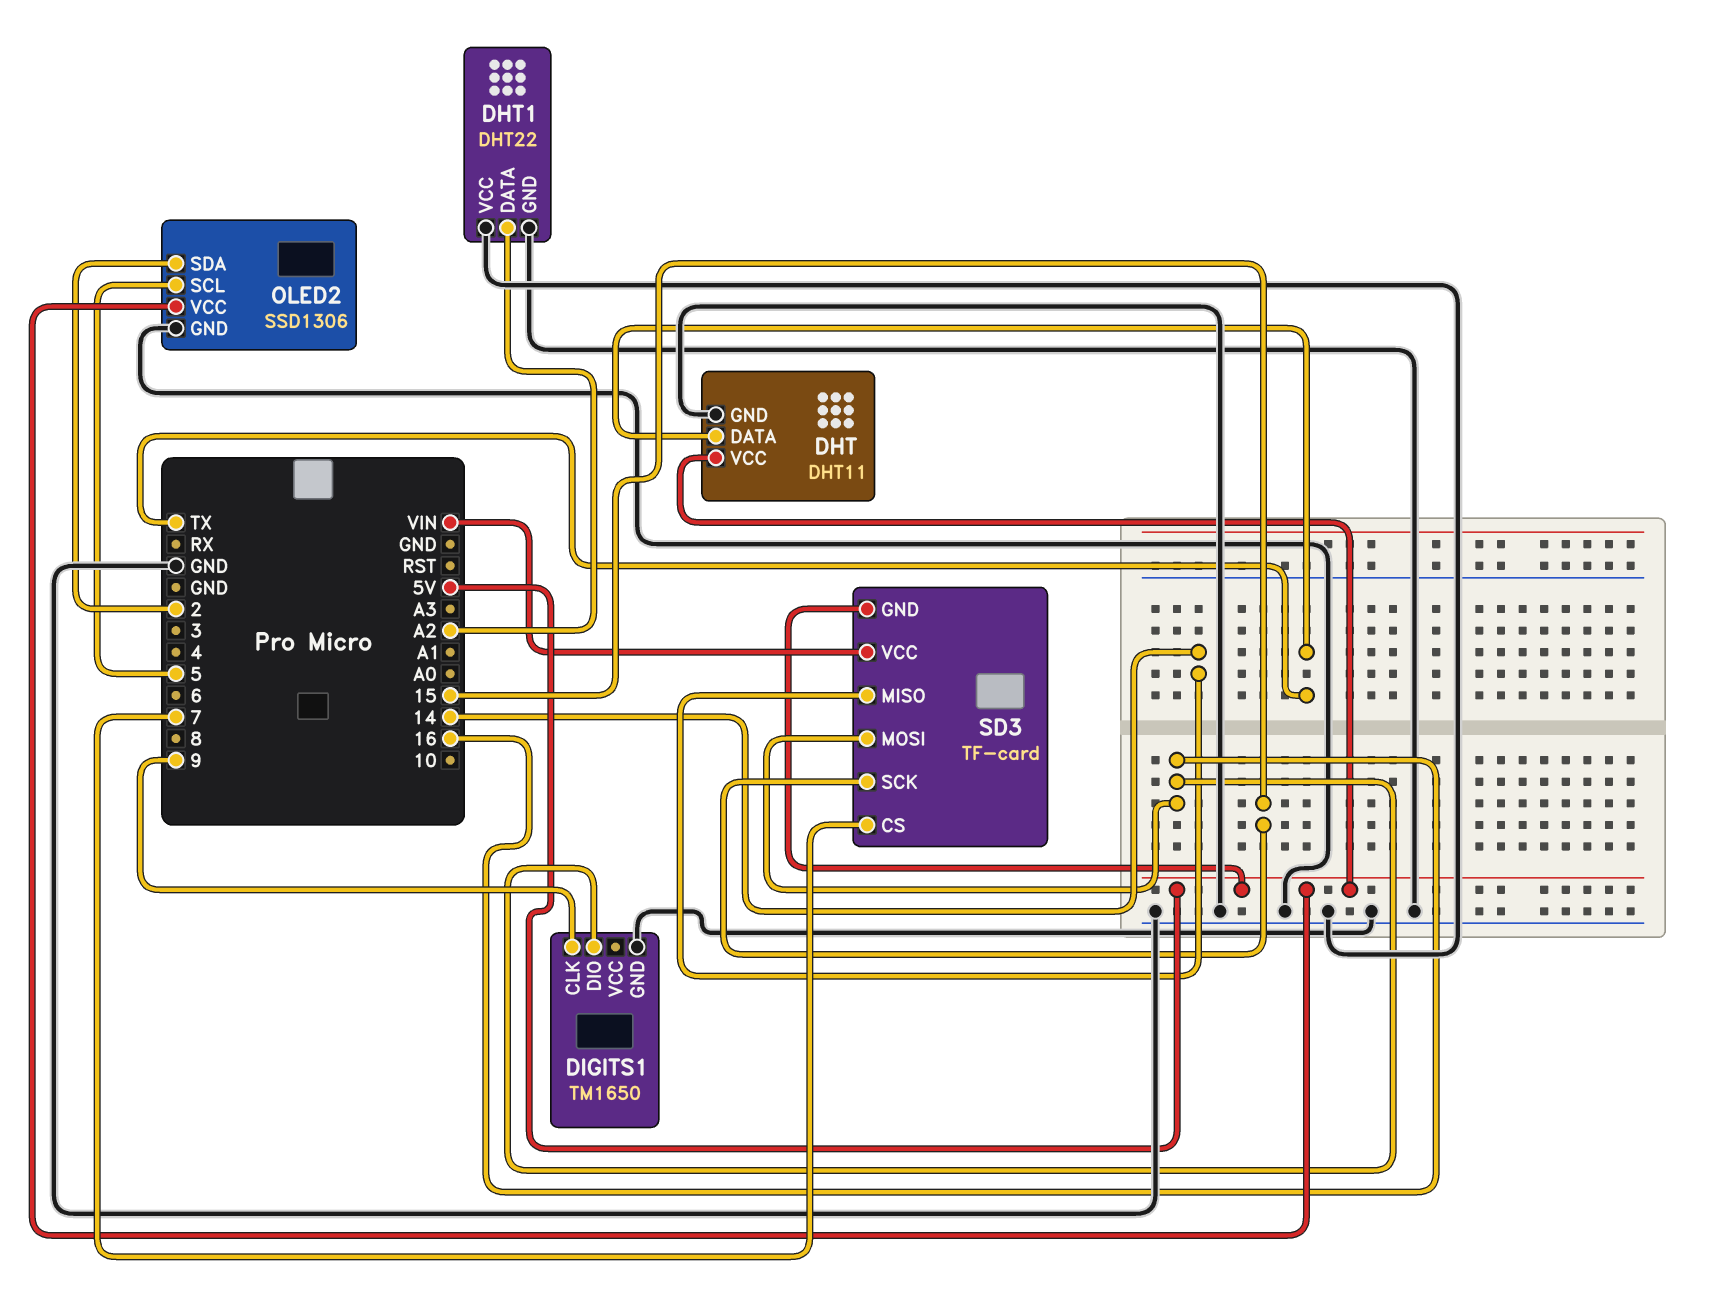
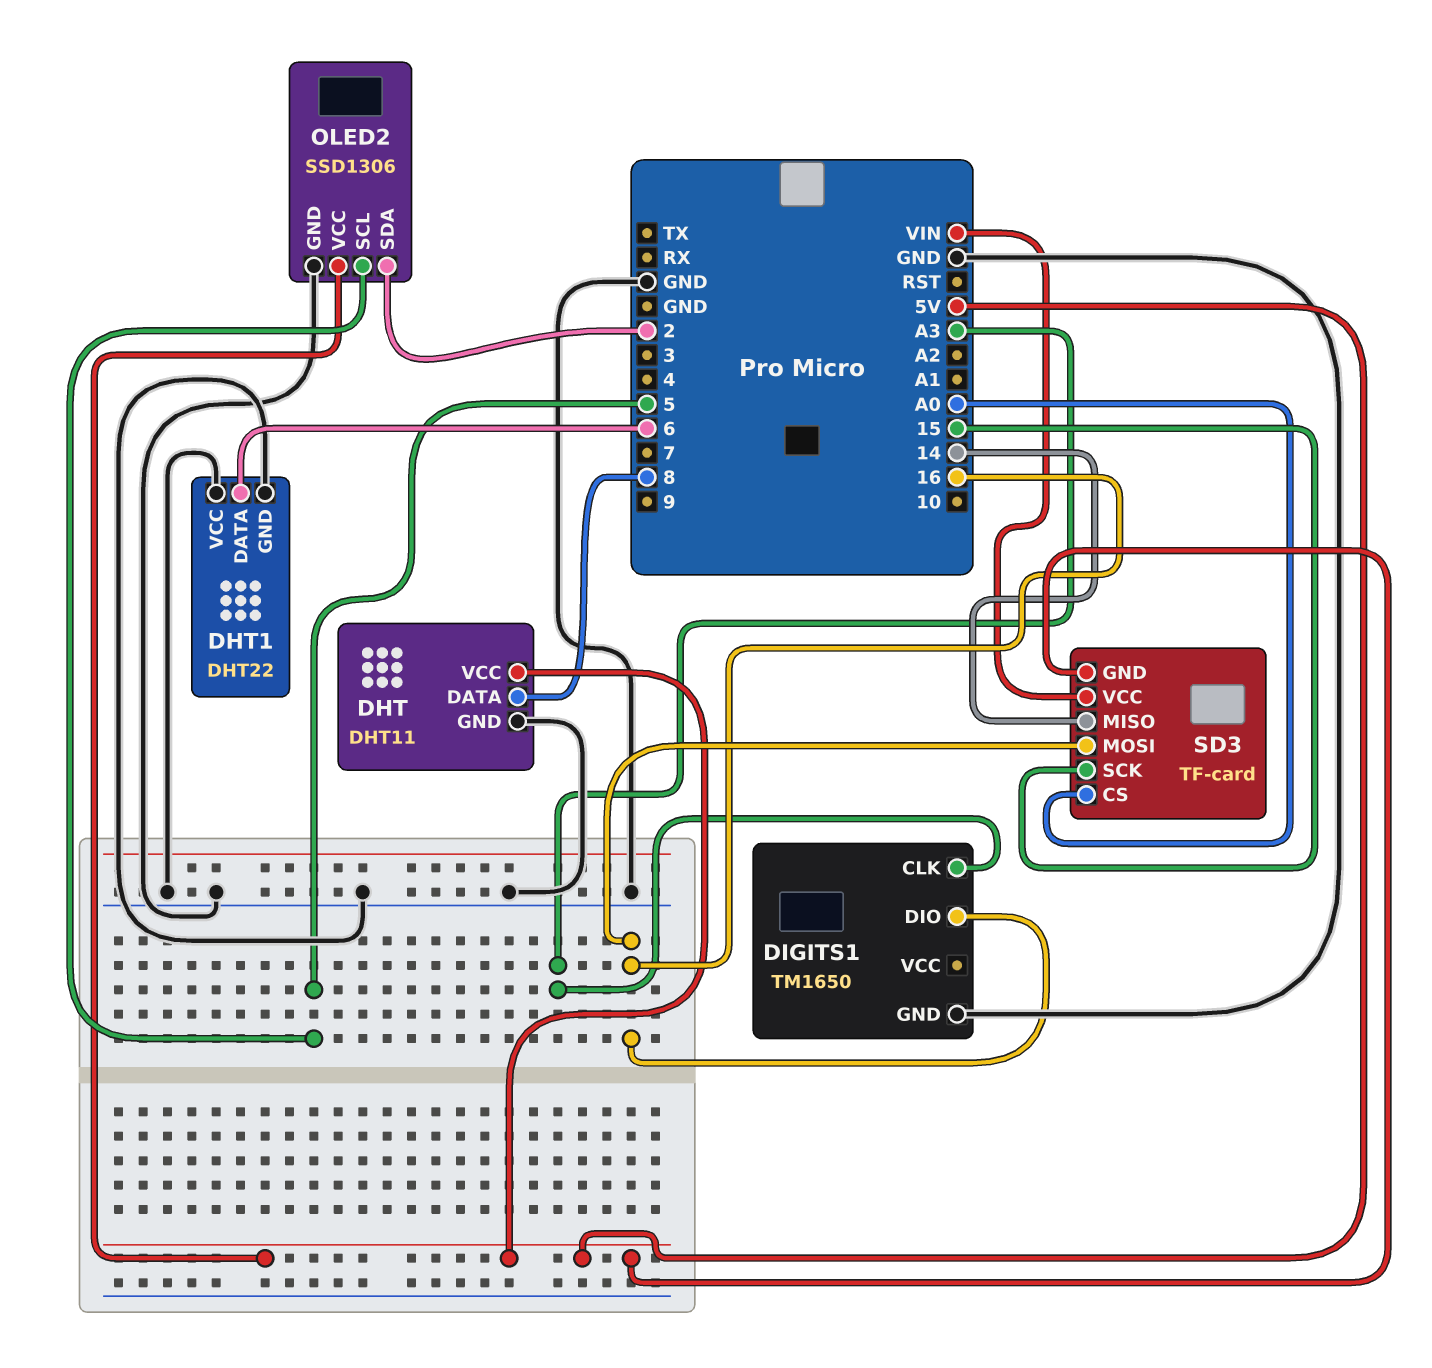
DHT pin DATA: TX -> 8
DHT1 pin DATA: A2 -> 6
DIGITS1 pin CLK: 9 -> A3
SD3 pin CS: 7 -> A0

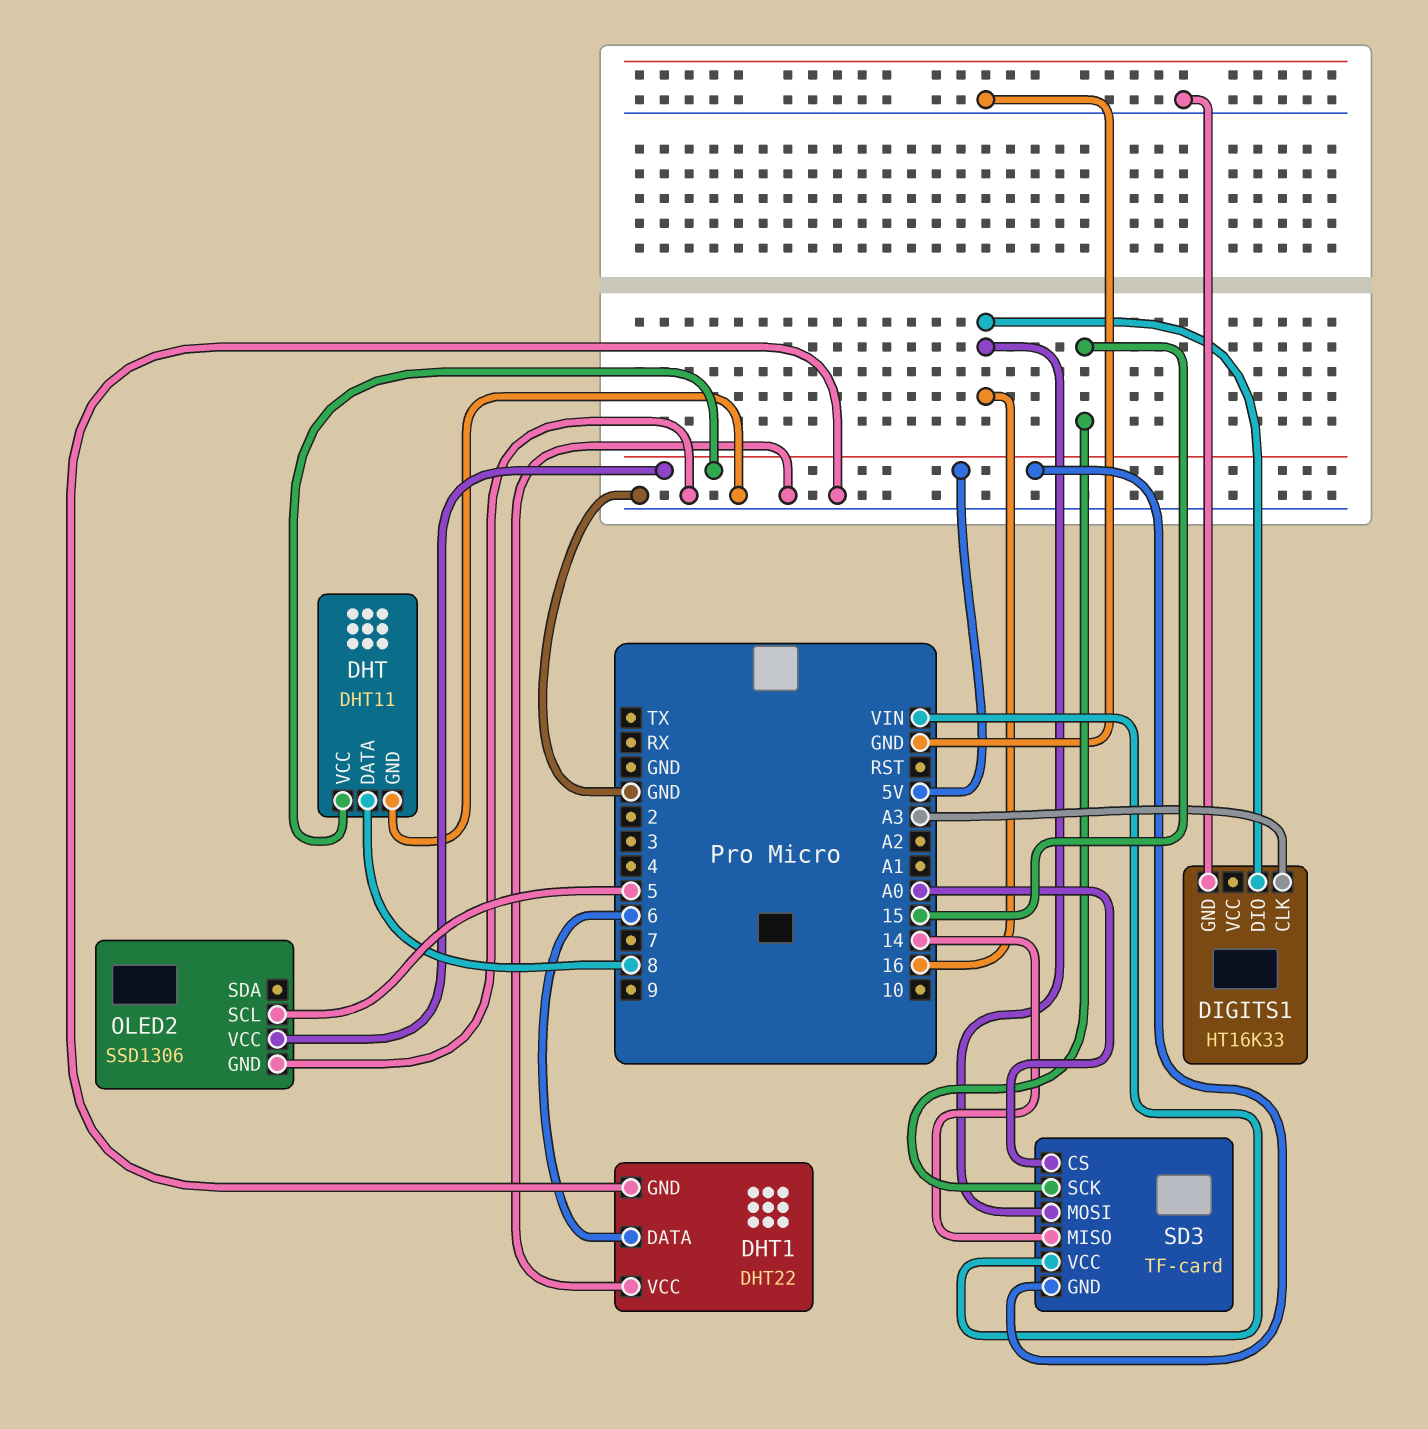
DIGITS1: TM1650 -> HT16K33
OLED2 pin SDA: 2 -> none

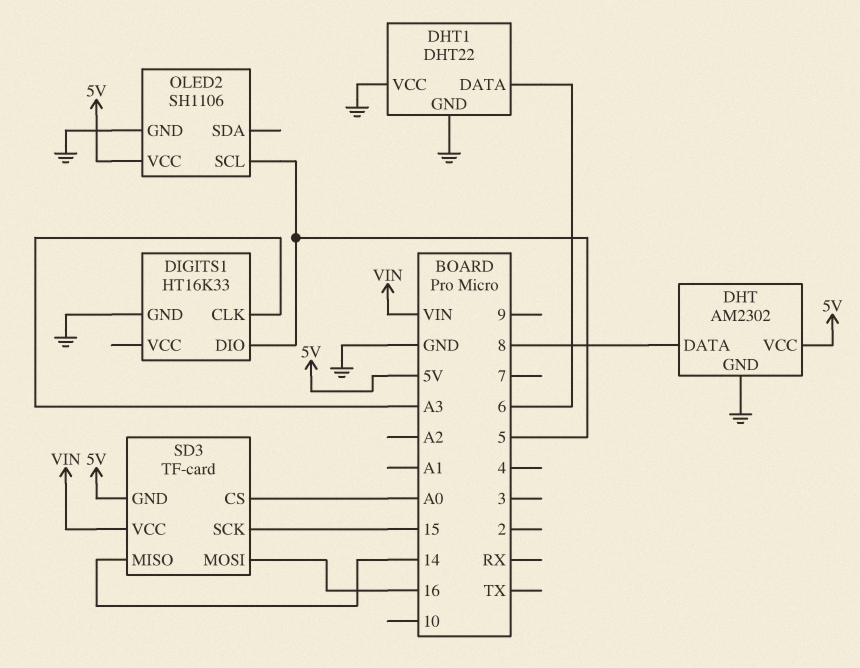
DHT: DHT11 -> AM2302
DIGITS1 pin DIO: 16 -> 5
OLED2: SSD1306 -> SH1106

